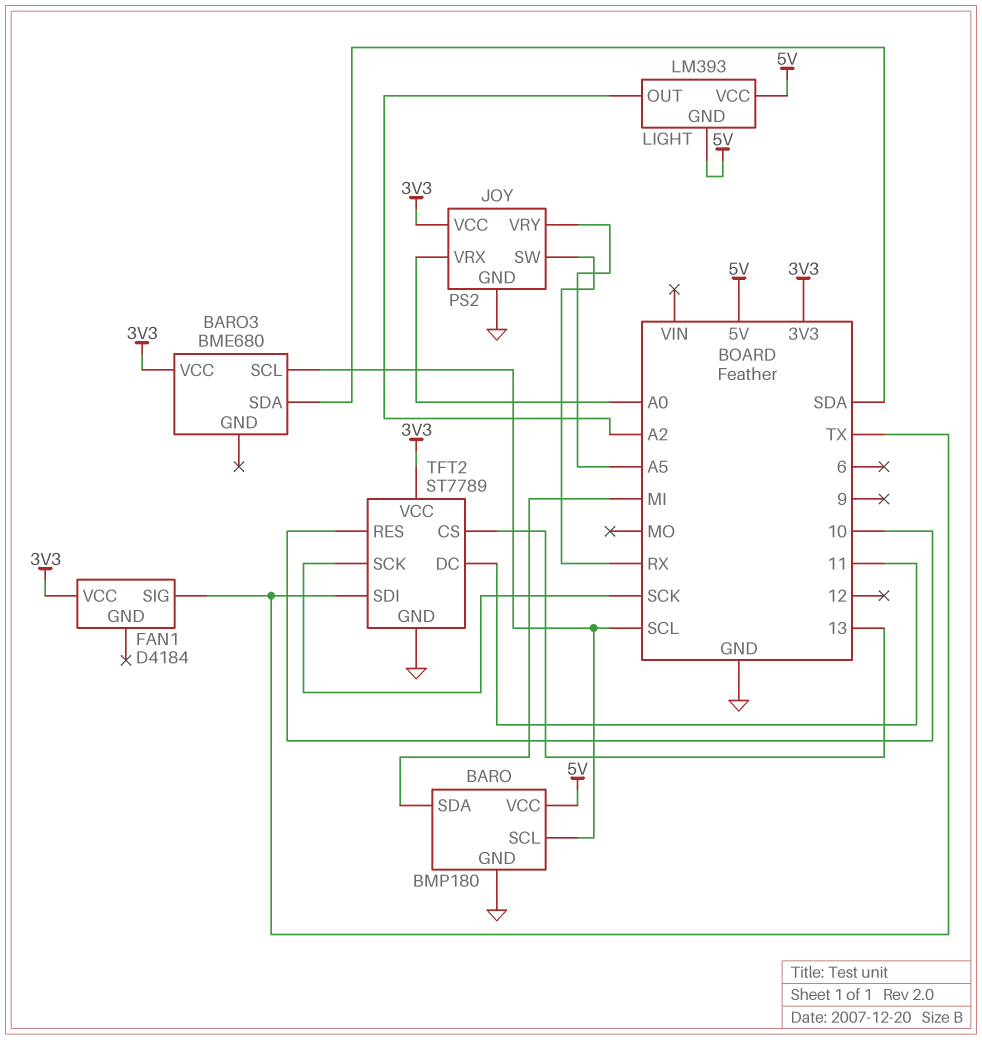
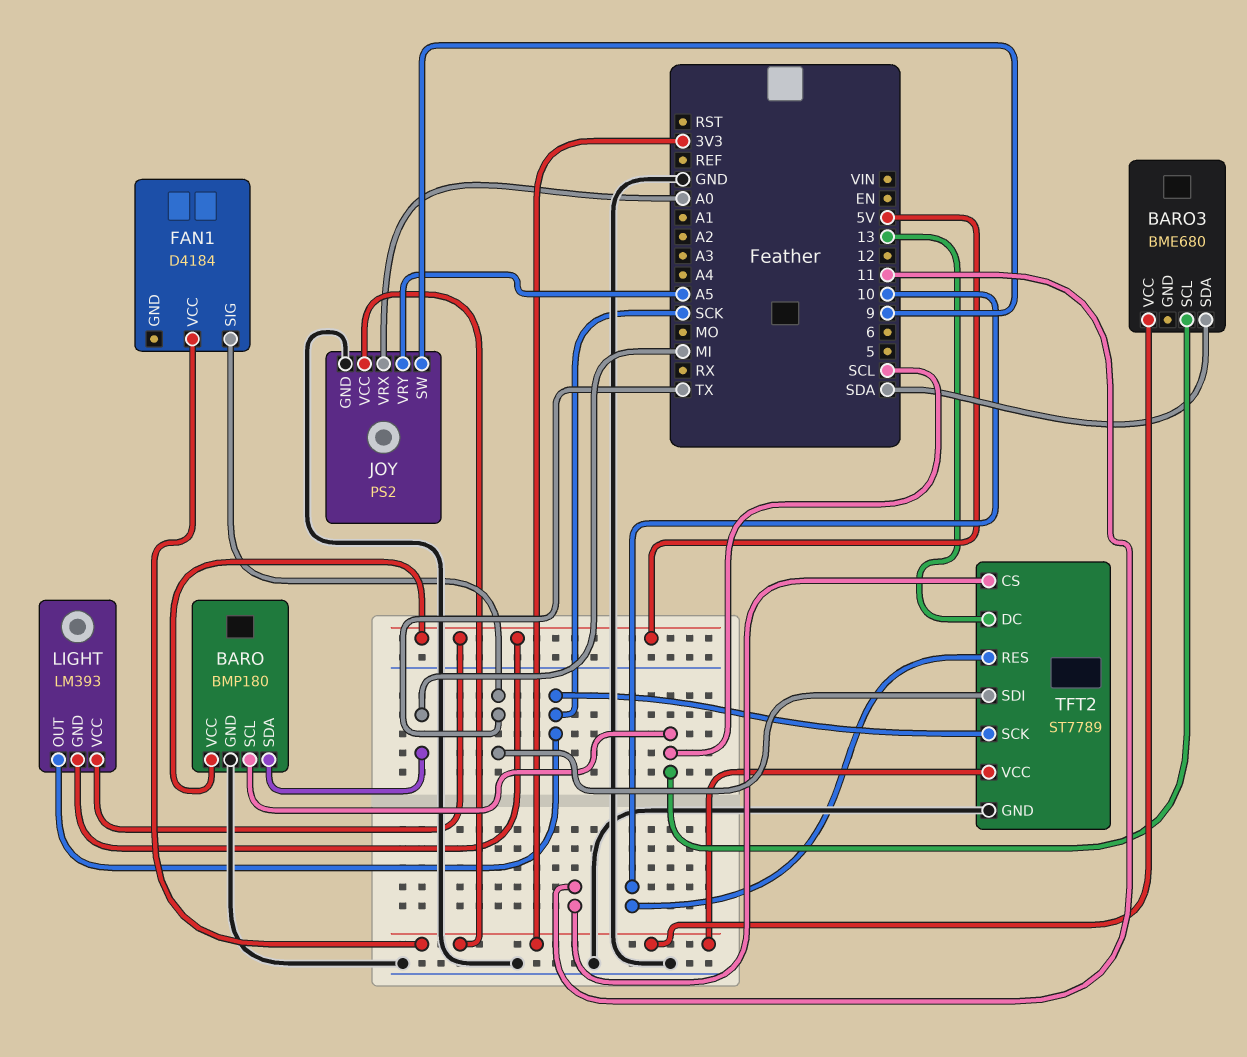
JOY pin SW: RX -> 9
LIGHT pin OUT: A2 -> SCK
TFT2 pin CS: 13 -> 11
TFT2 pin DC: 11 -> 13

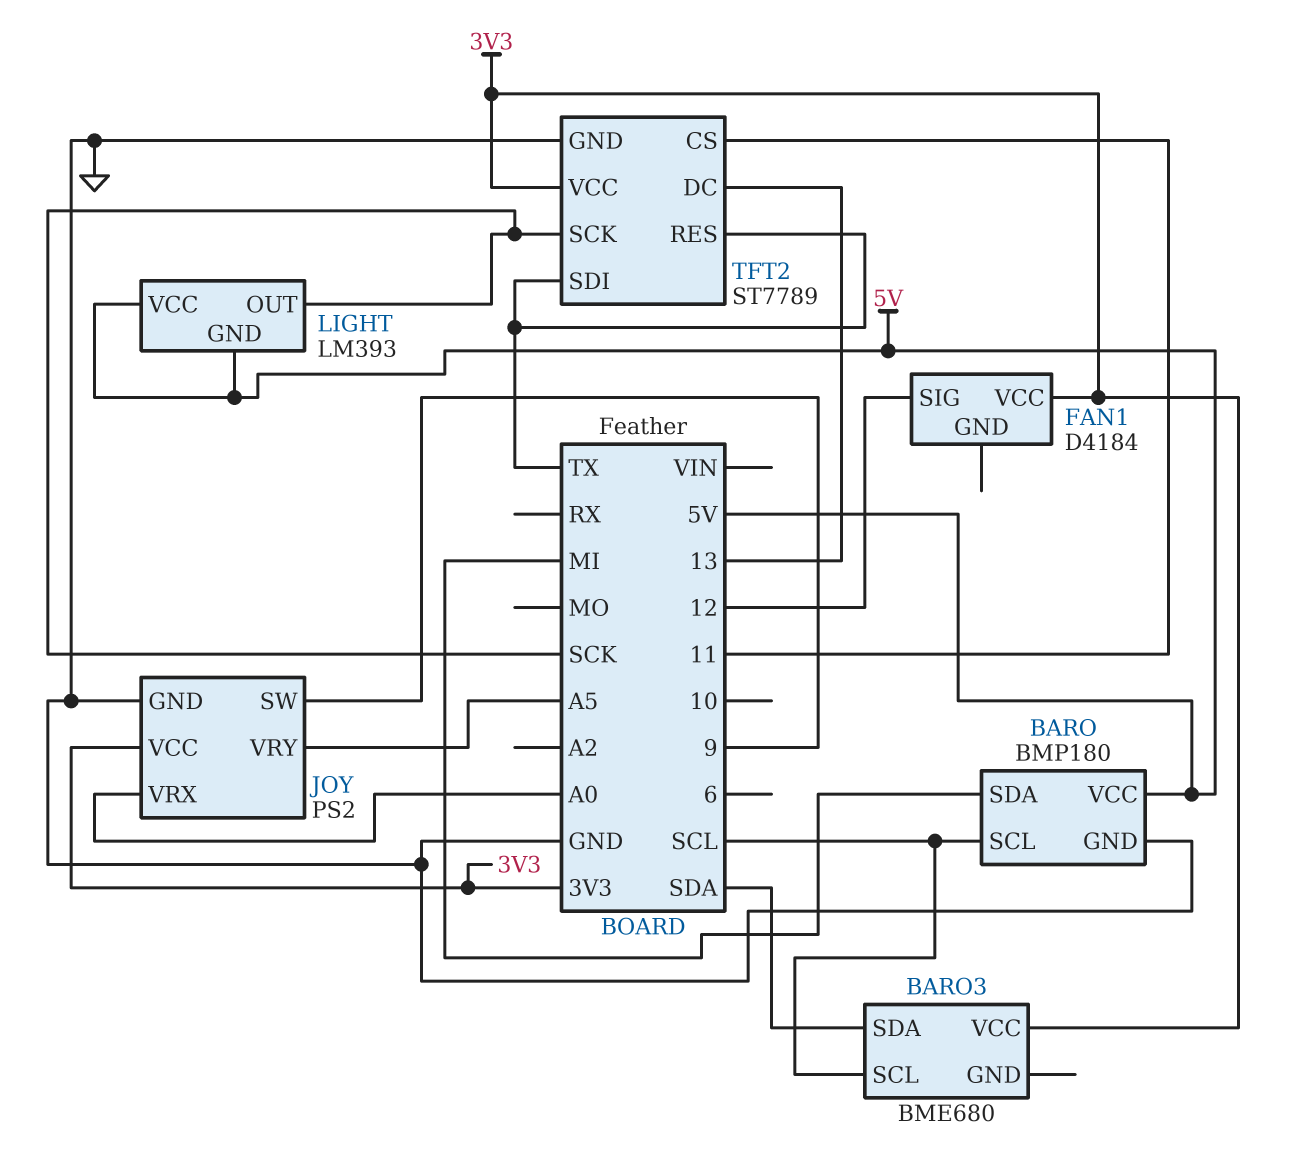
FAN1 pin SIG: TX -> 12
TFT2 pin RES: 10 -> TX

